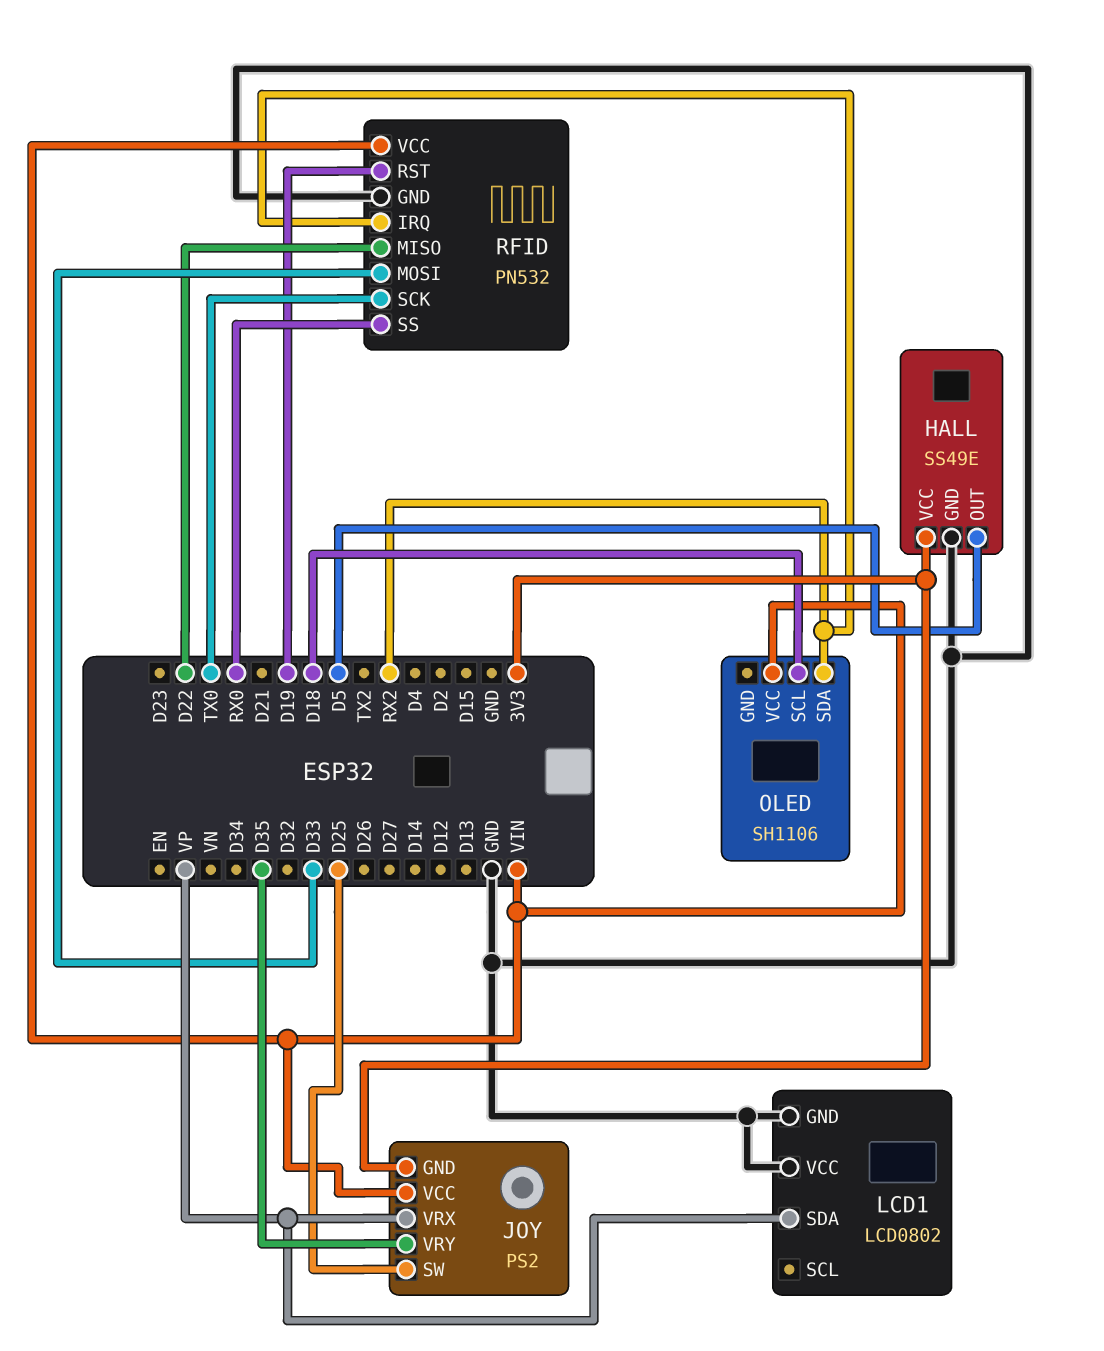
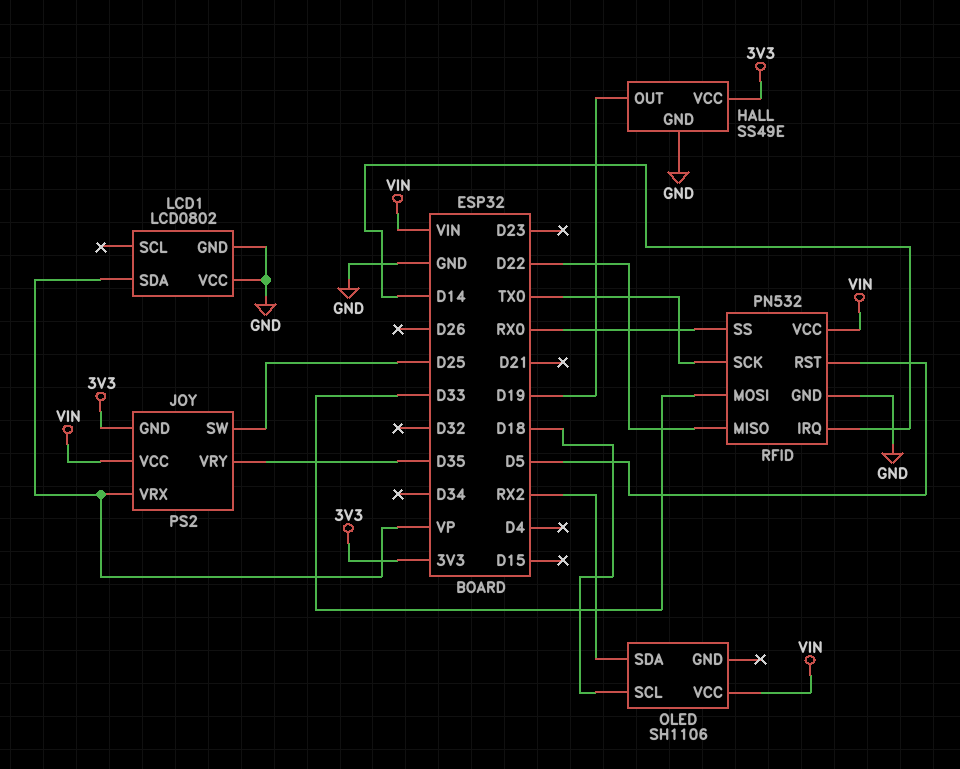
HALL pin OUT: D5 -> D19
RFID pin IRQ: RX2 -> D14
RFID pin RST: D19 -> D5

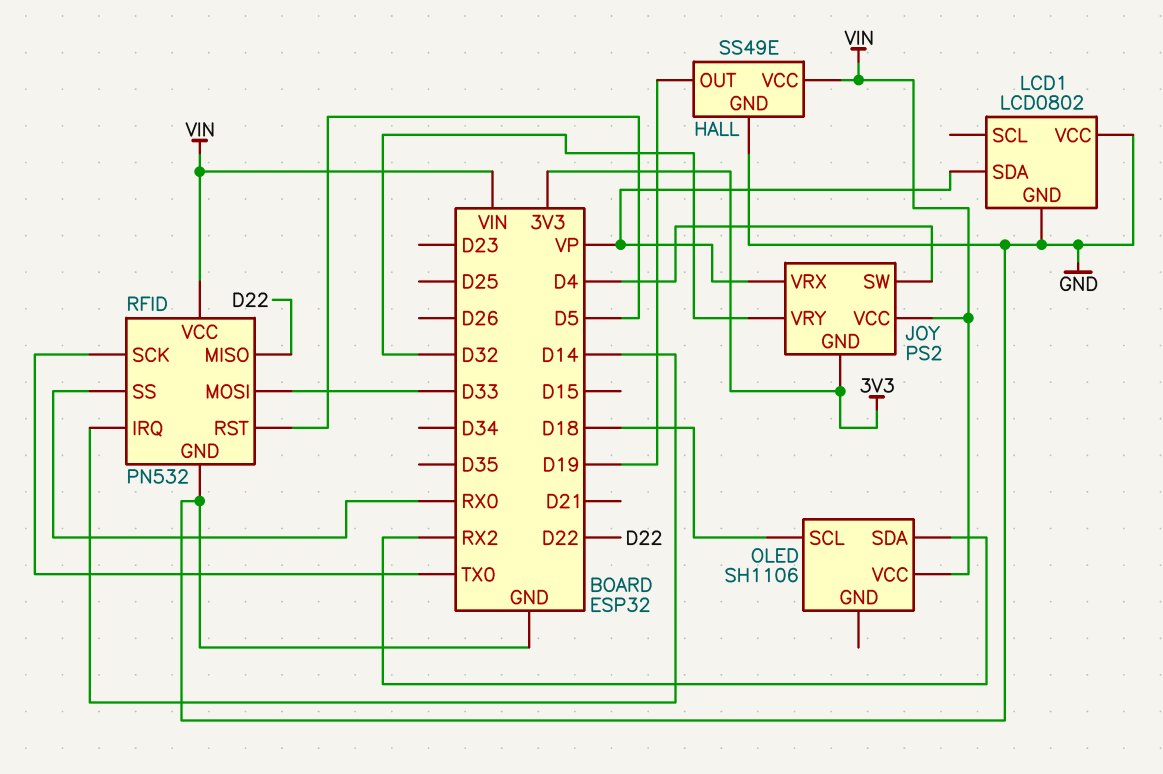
HALL pin VCC: 3V3 -> VIN
JOY pin SW: D25 -> D4
JOY pin VRY: D35 -> D32

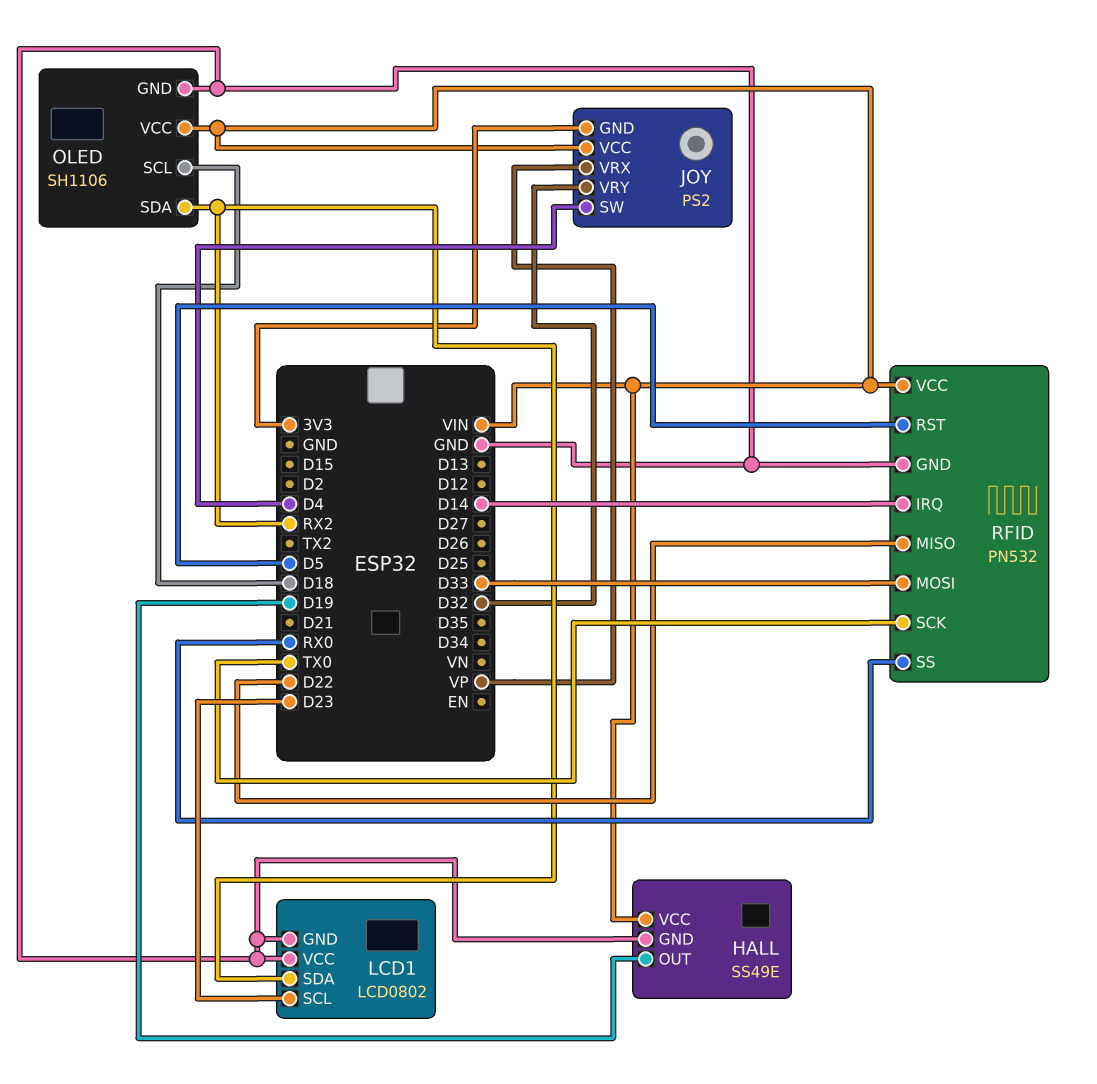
LCD1 pin SCL: none -> D23
LCD1 pin SDA: VP -> RX2
OLED pin GND: none -> GND

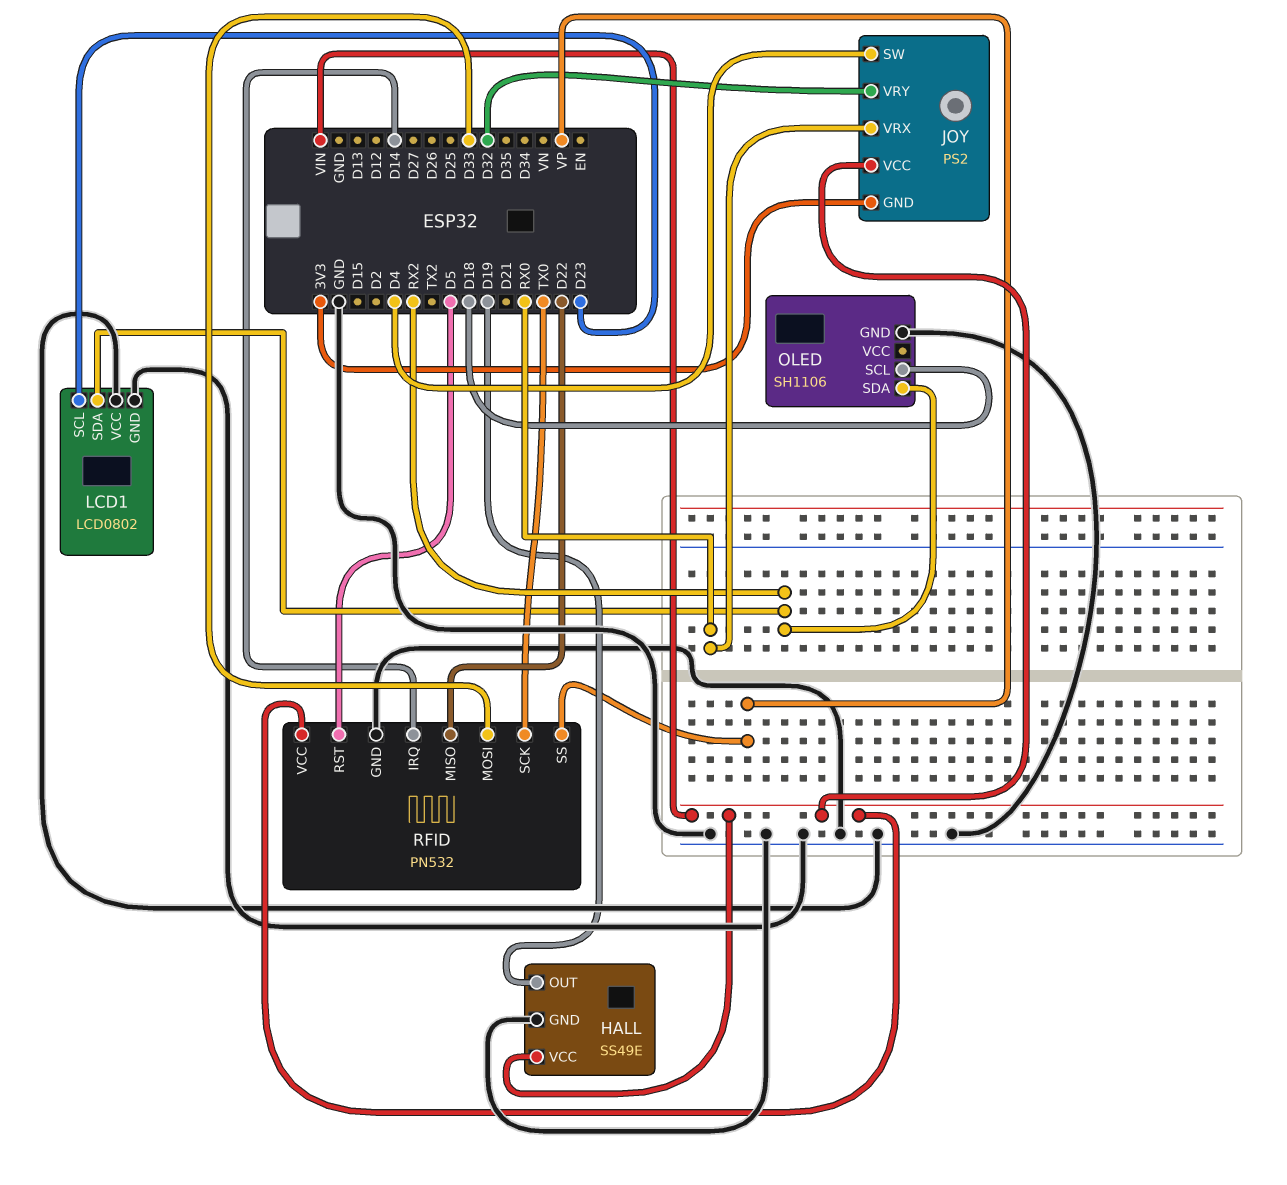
JOY pin VRX: VP -> RX0
OLED pin VCC: VIN -> none
RFID pin SS: RX0 -> VP

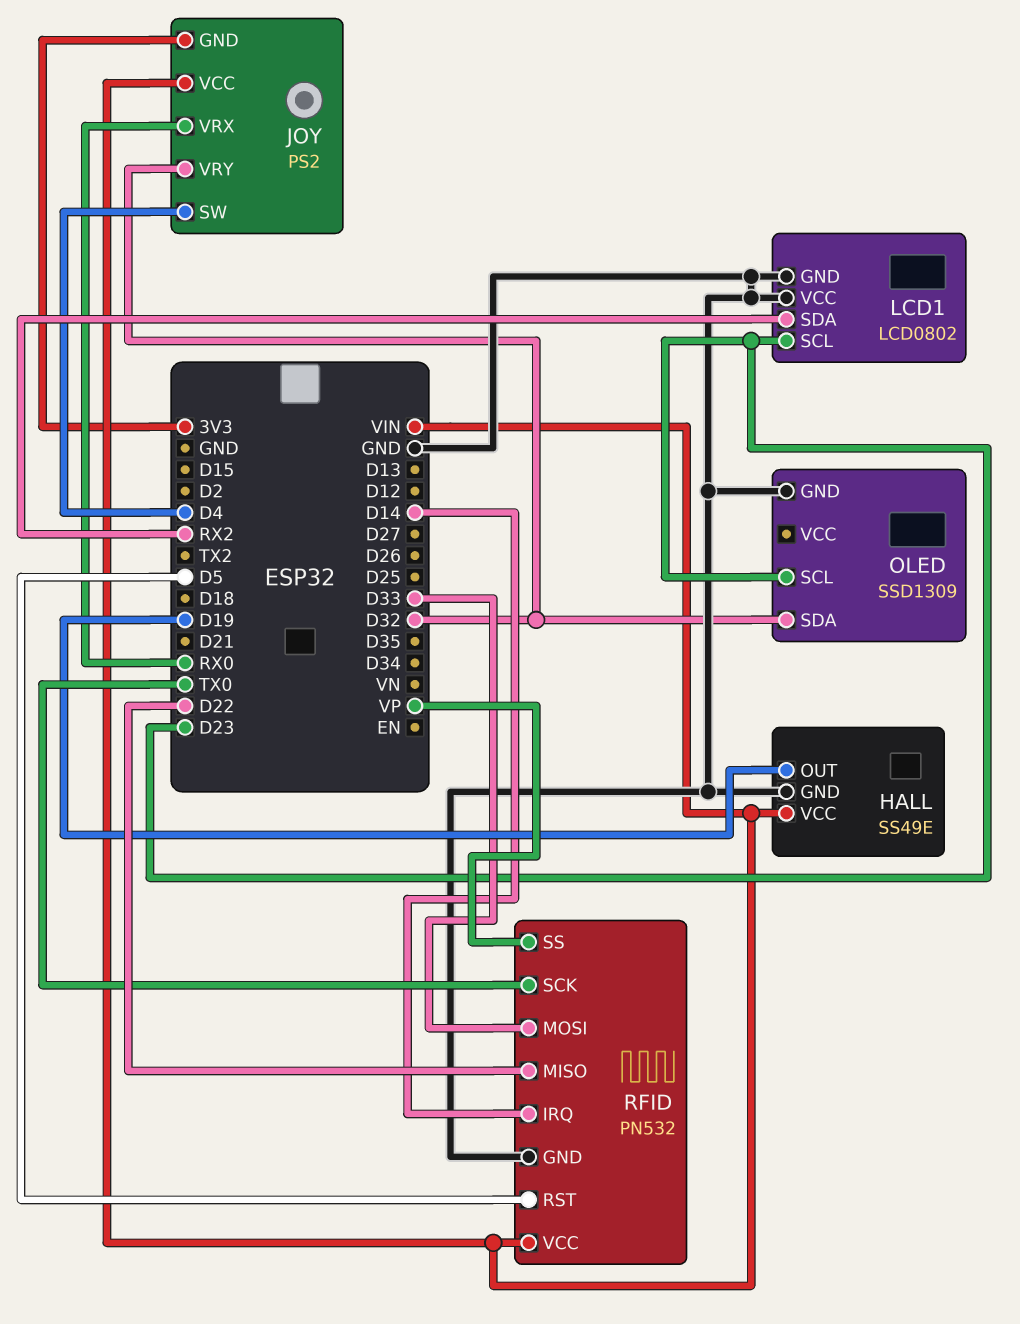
OLED: SH1106 -> SSD1309
OLED pin SCL: D18 -> D23
OLED pin SDA: RX2 -> D32

